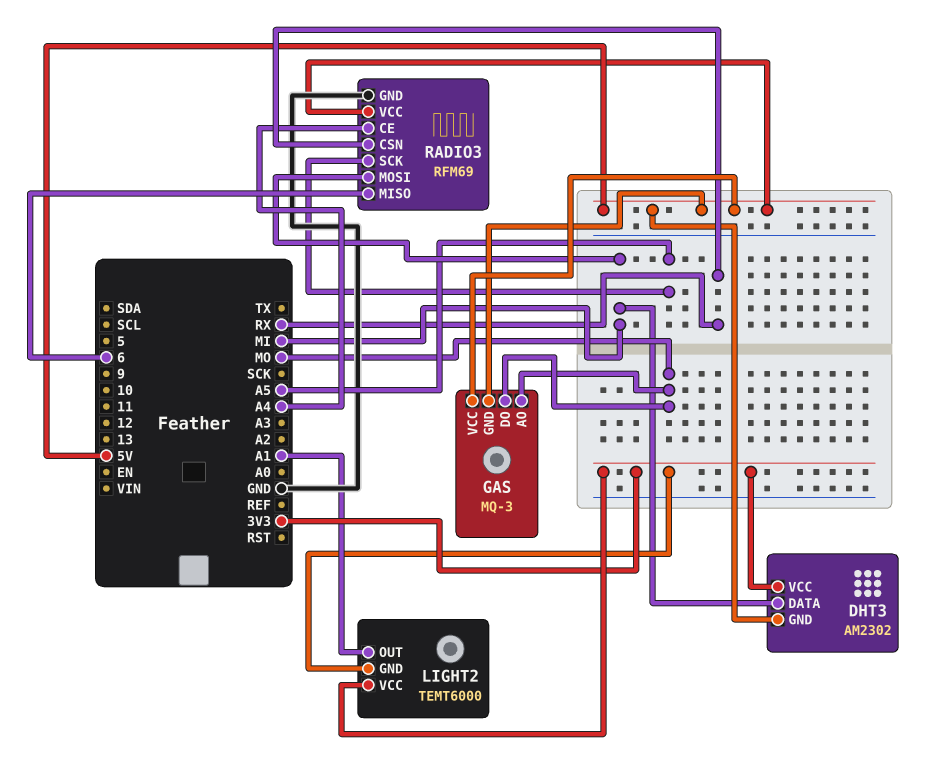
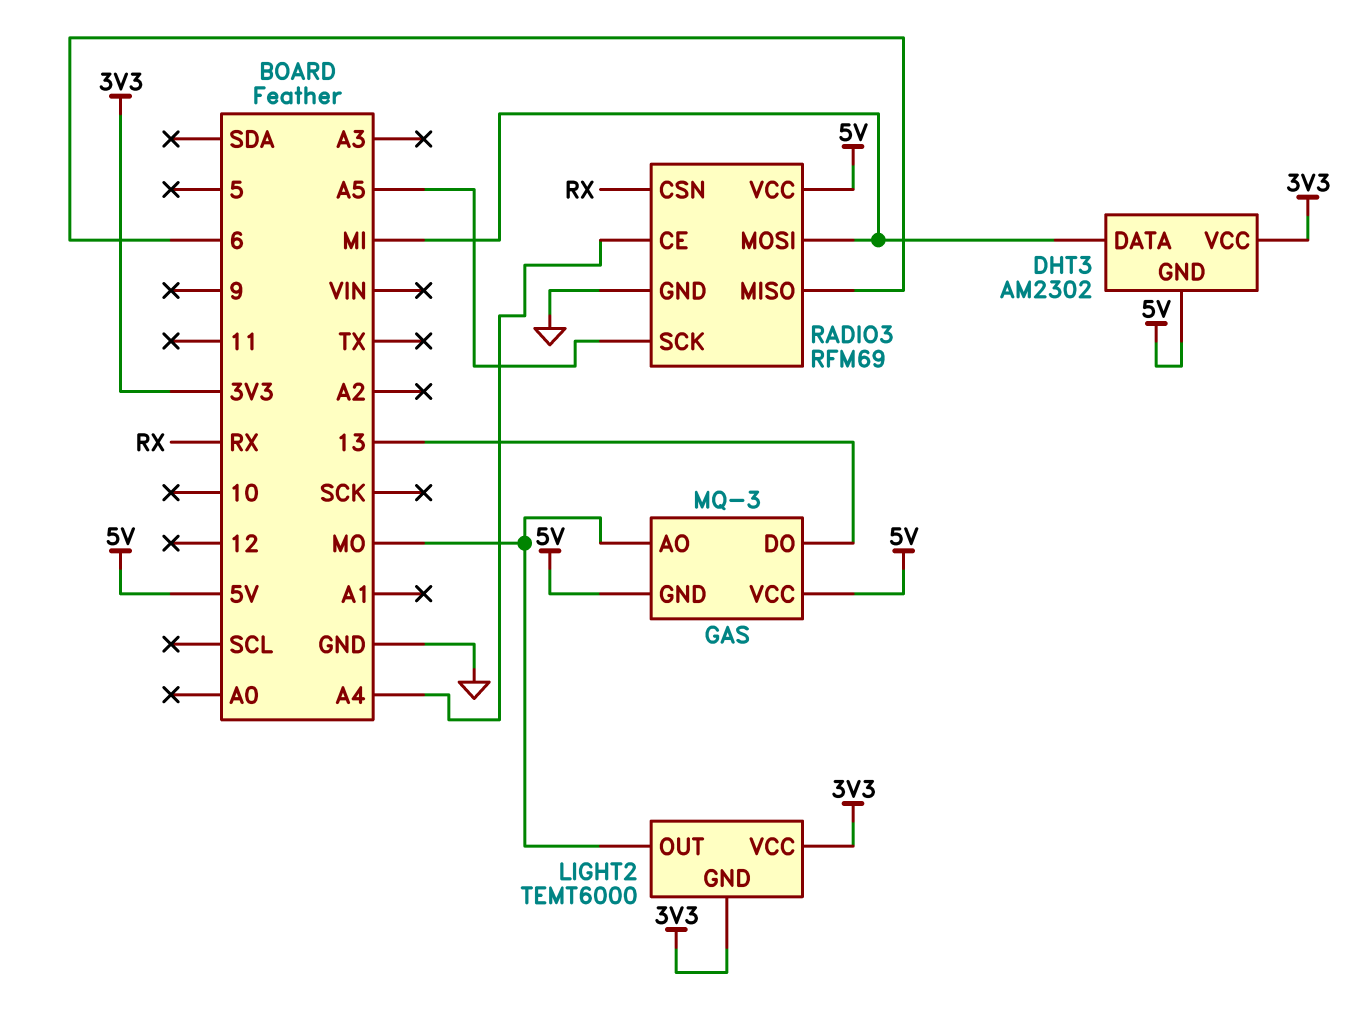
GAS pin DO: MO -> 13
LIGHT2 pin OUT: A1 -> MO

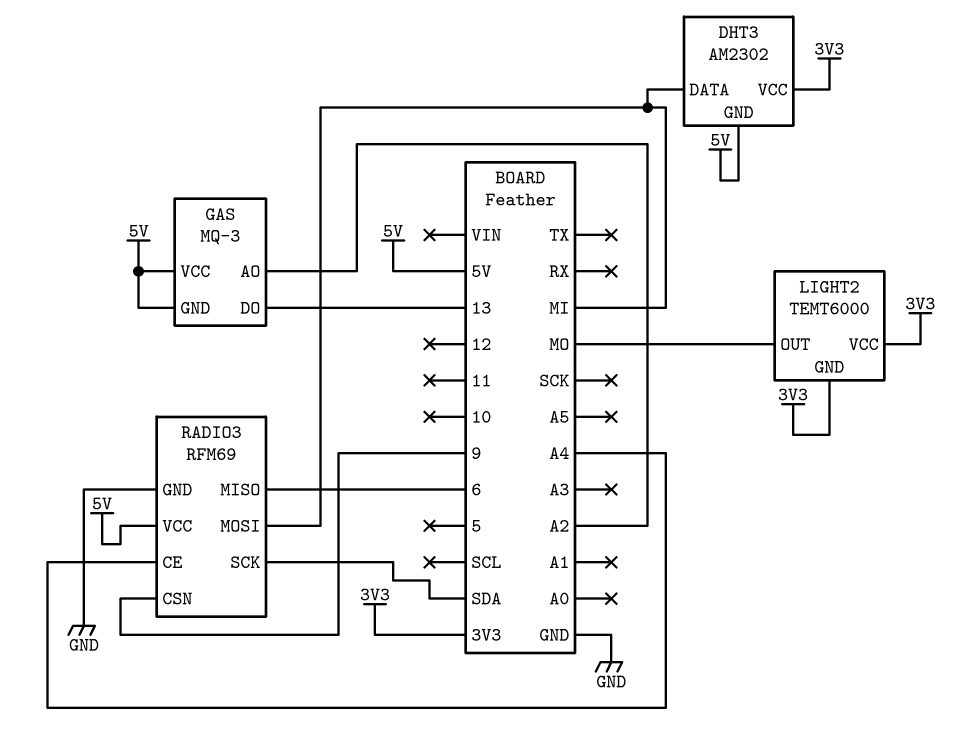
GAS pin AO: MO -> A2
RADIO3 pin CSN: RX -> 9
RADIO3 pin SCK: A5 -> SDA

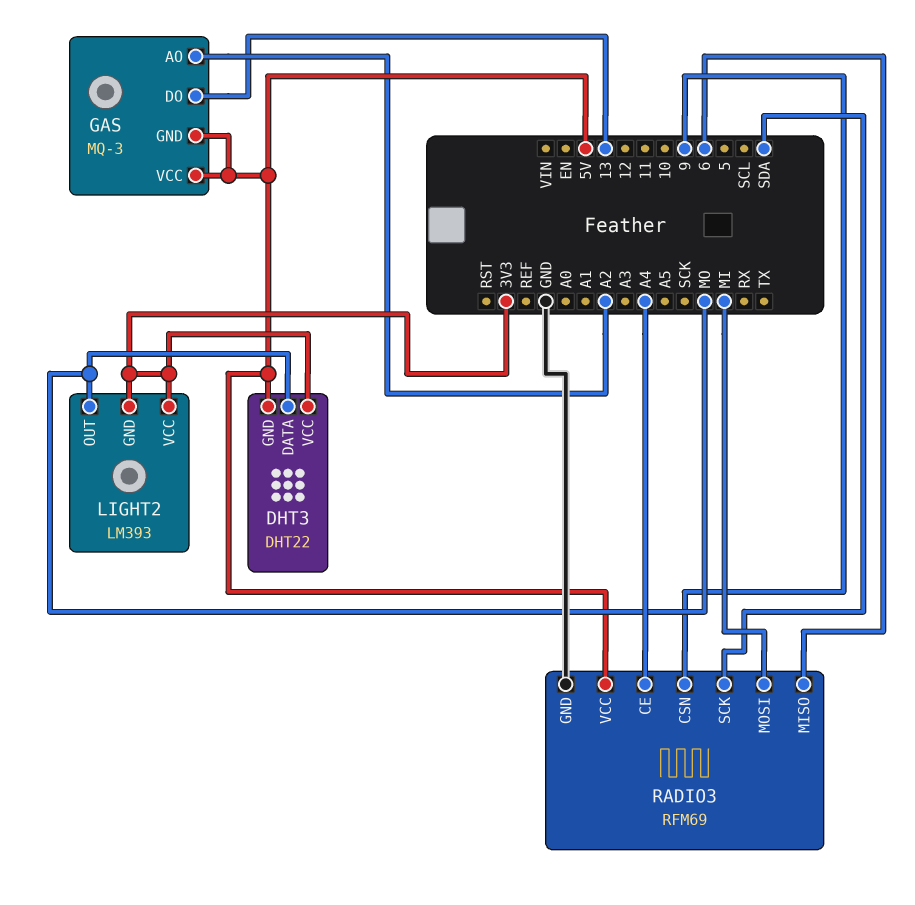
DHT3: AM2302 -> DHT22
DHT3 pin DATA: MI -> MO
LIGHT2: TEMT6000 -> LM393

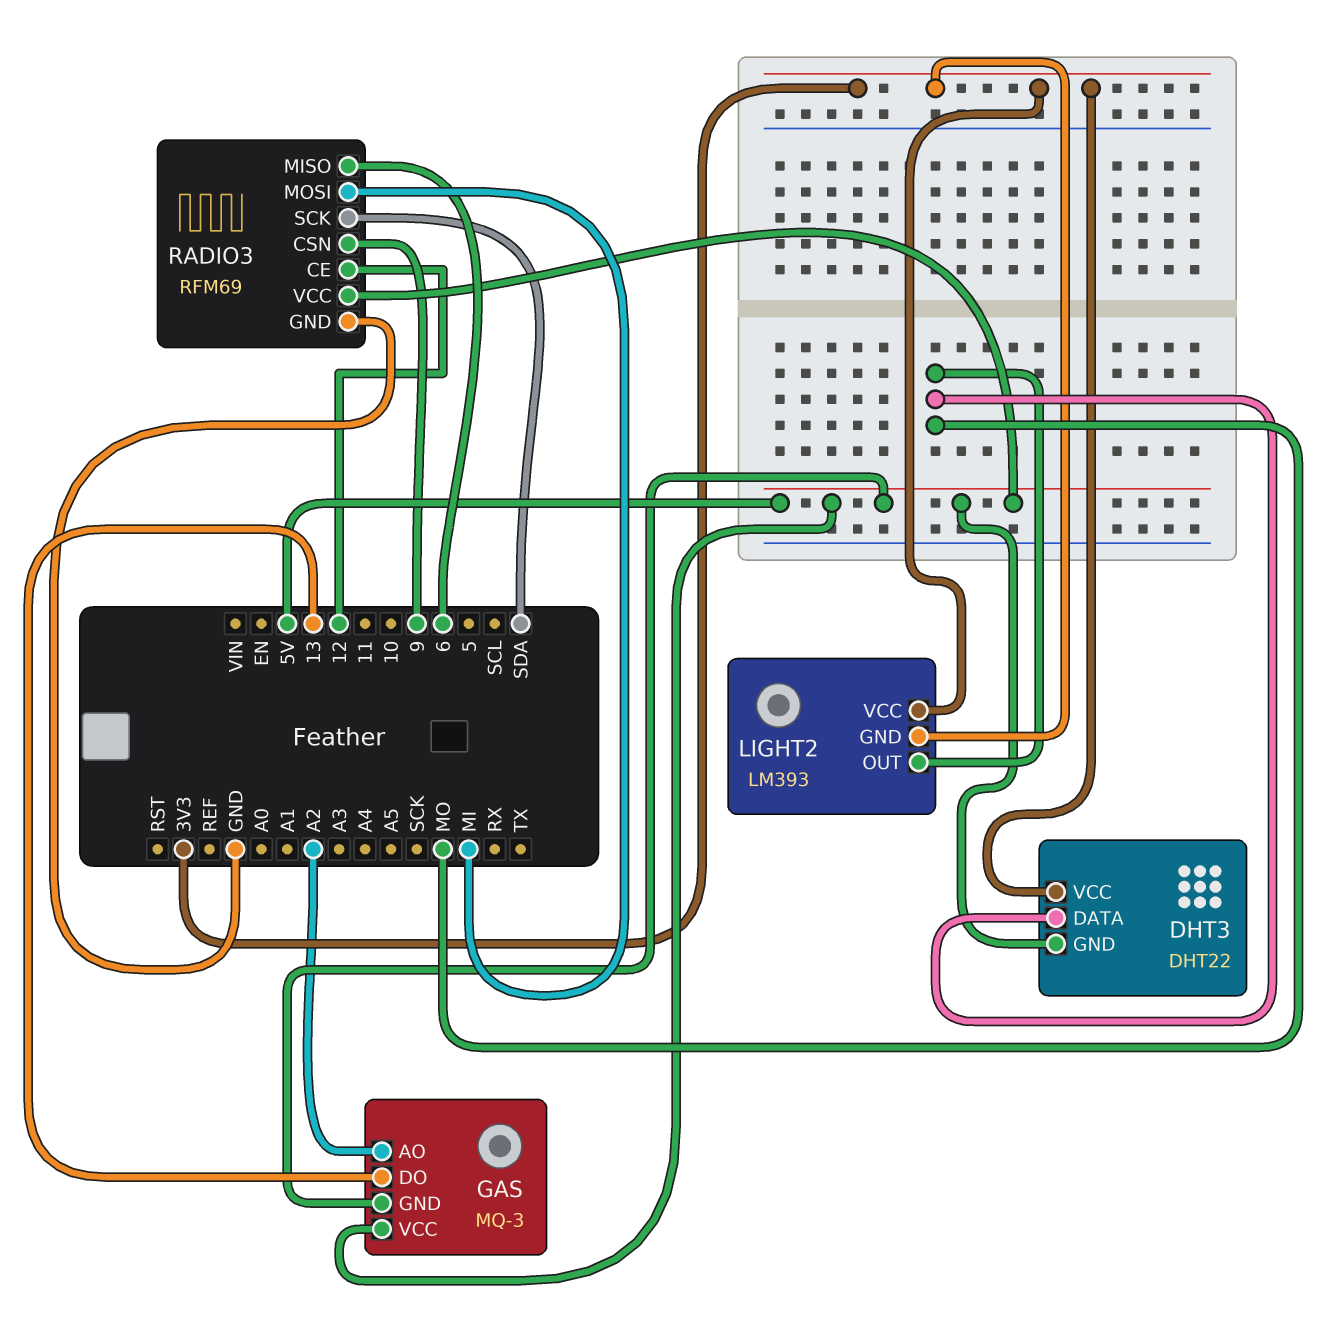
RADIO3 pin CE: A4 -> 12

